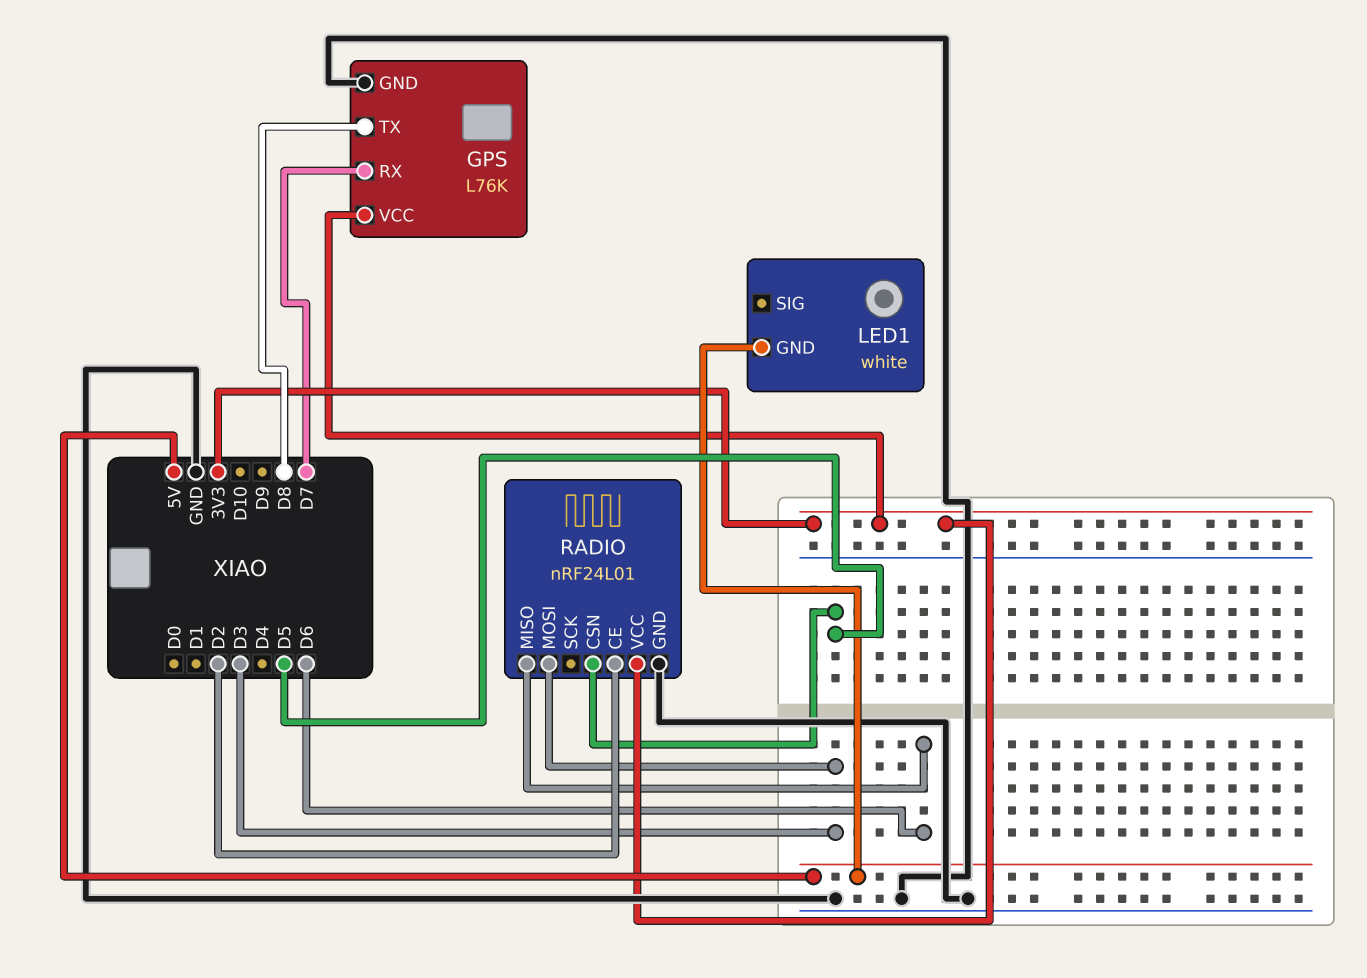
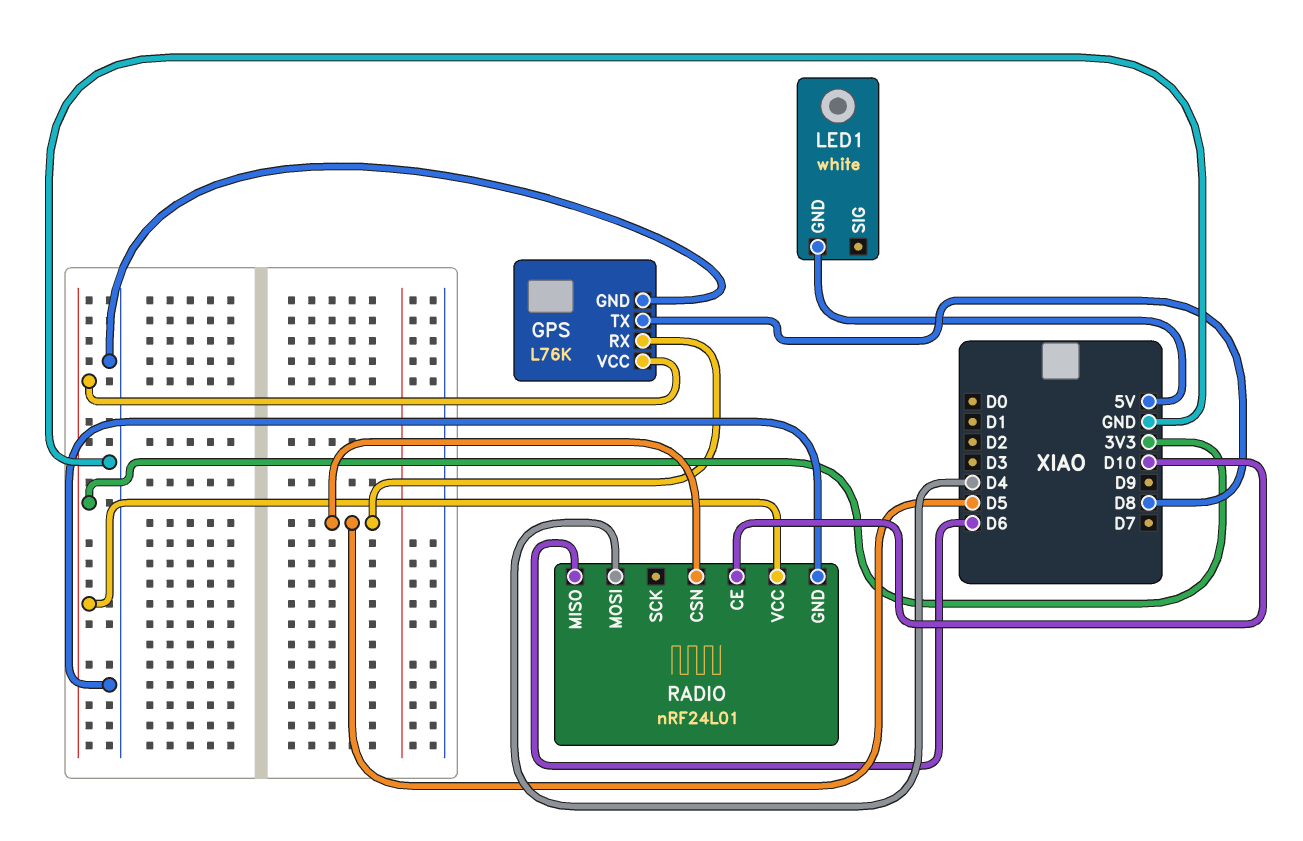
GPS pin RX: D7 -> D5
RADIO pin CE: D2 -> D10
RADIO pin MOSI: D3 -> D4

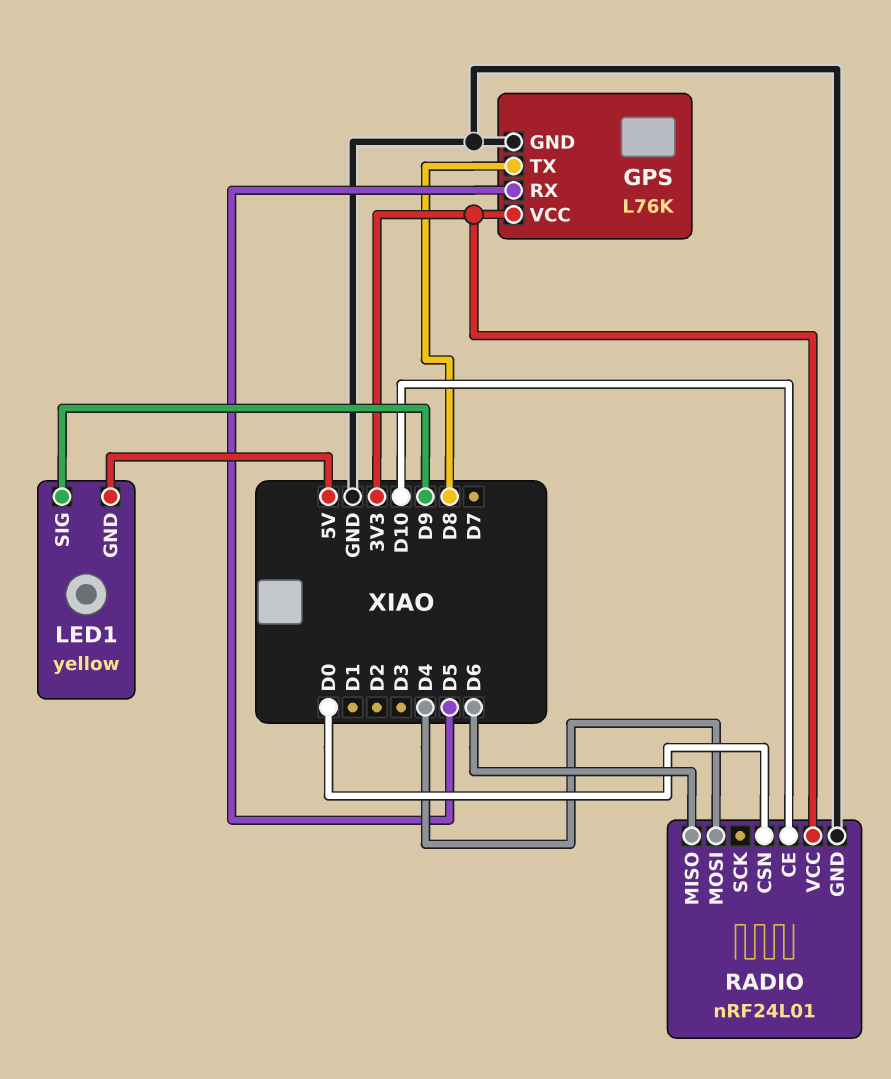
LED1: white -> yellow
LED1 pin SIG: none -> D9
RADIO pin CSN: D5 -> D0

